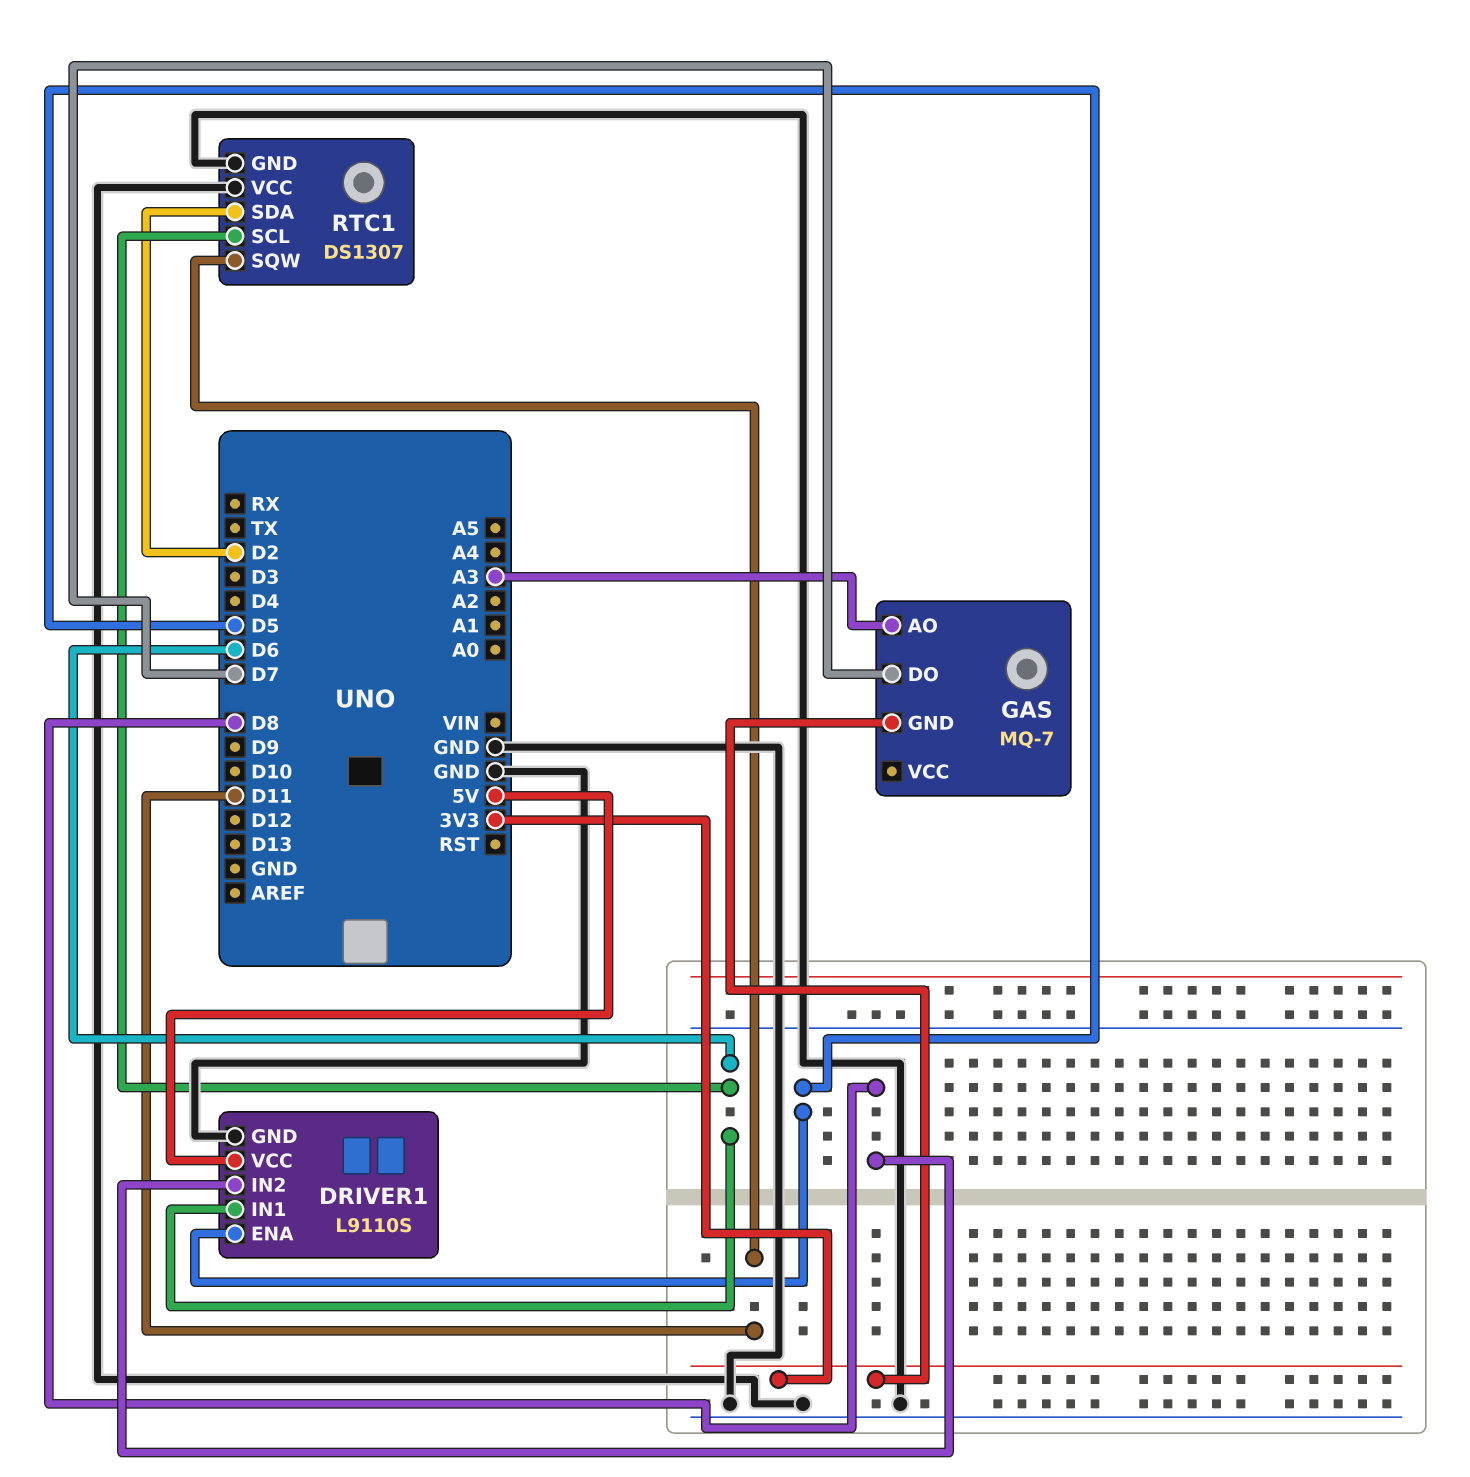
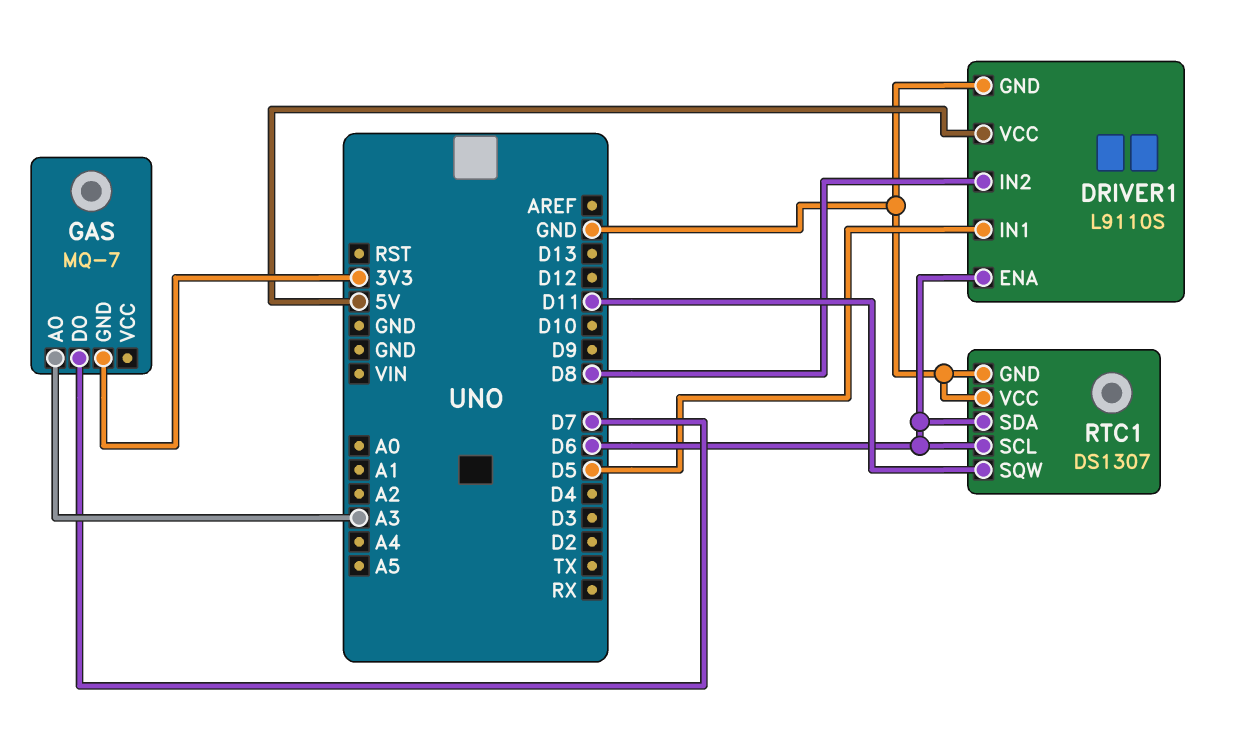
DRIVER1 pin ENA: D5 -> D6
DRIVER1 pin IN1: D6 -> D5
RTC1 pin SDA: D2 -> D6

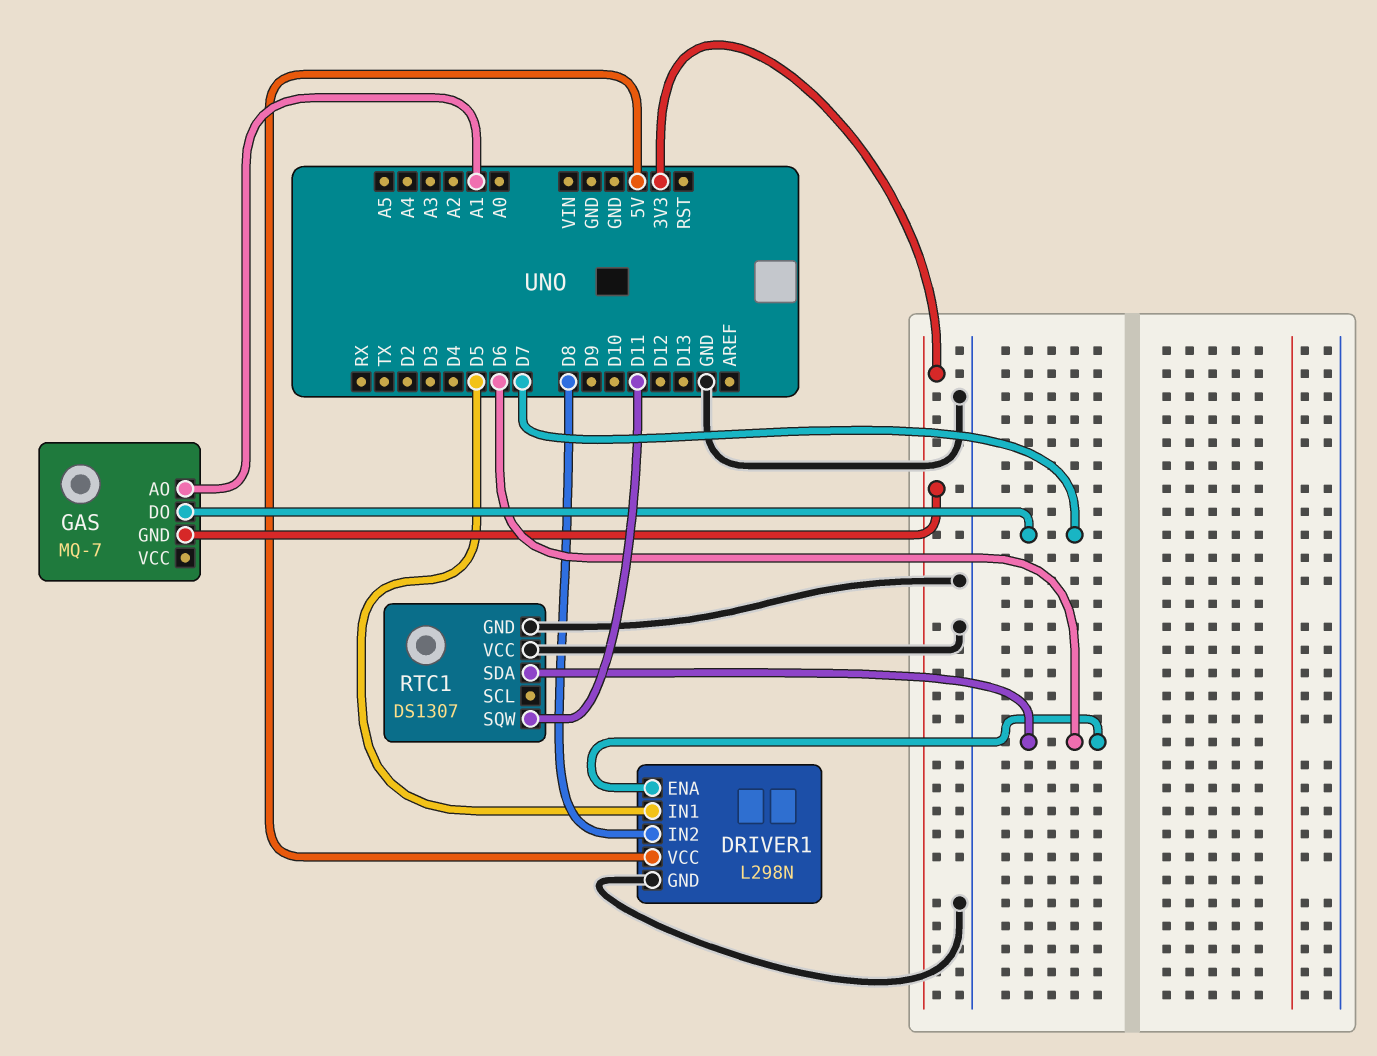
DRIVER1: L9110S -> L298N
GAS pin AO: A3 -> A1
RTC1 pin SCL: D6 -> none

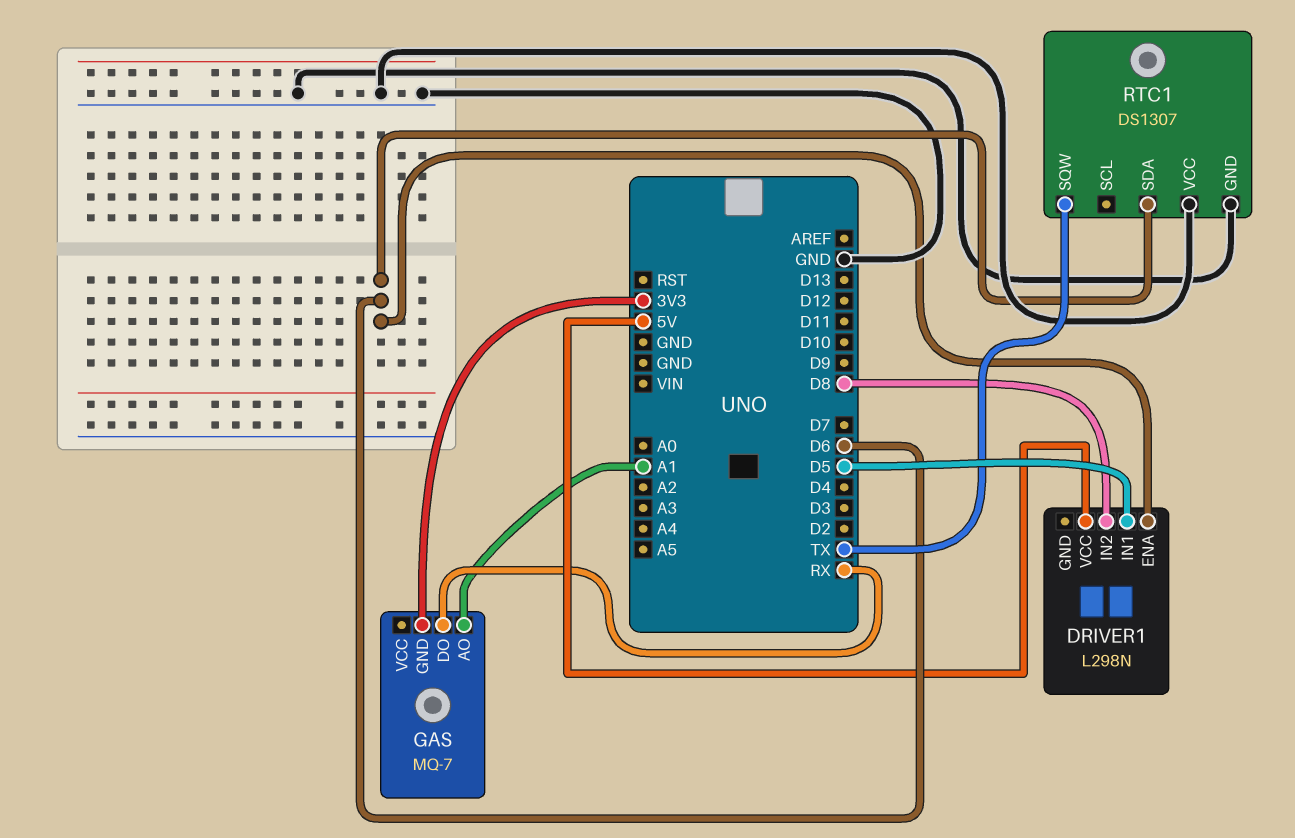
DRIVER1 pin GND: GND -> none
GAS pin DO: D7 -> RX
RTC1 pin SQW: D11 -> TX

